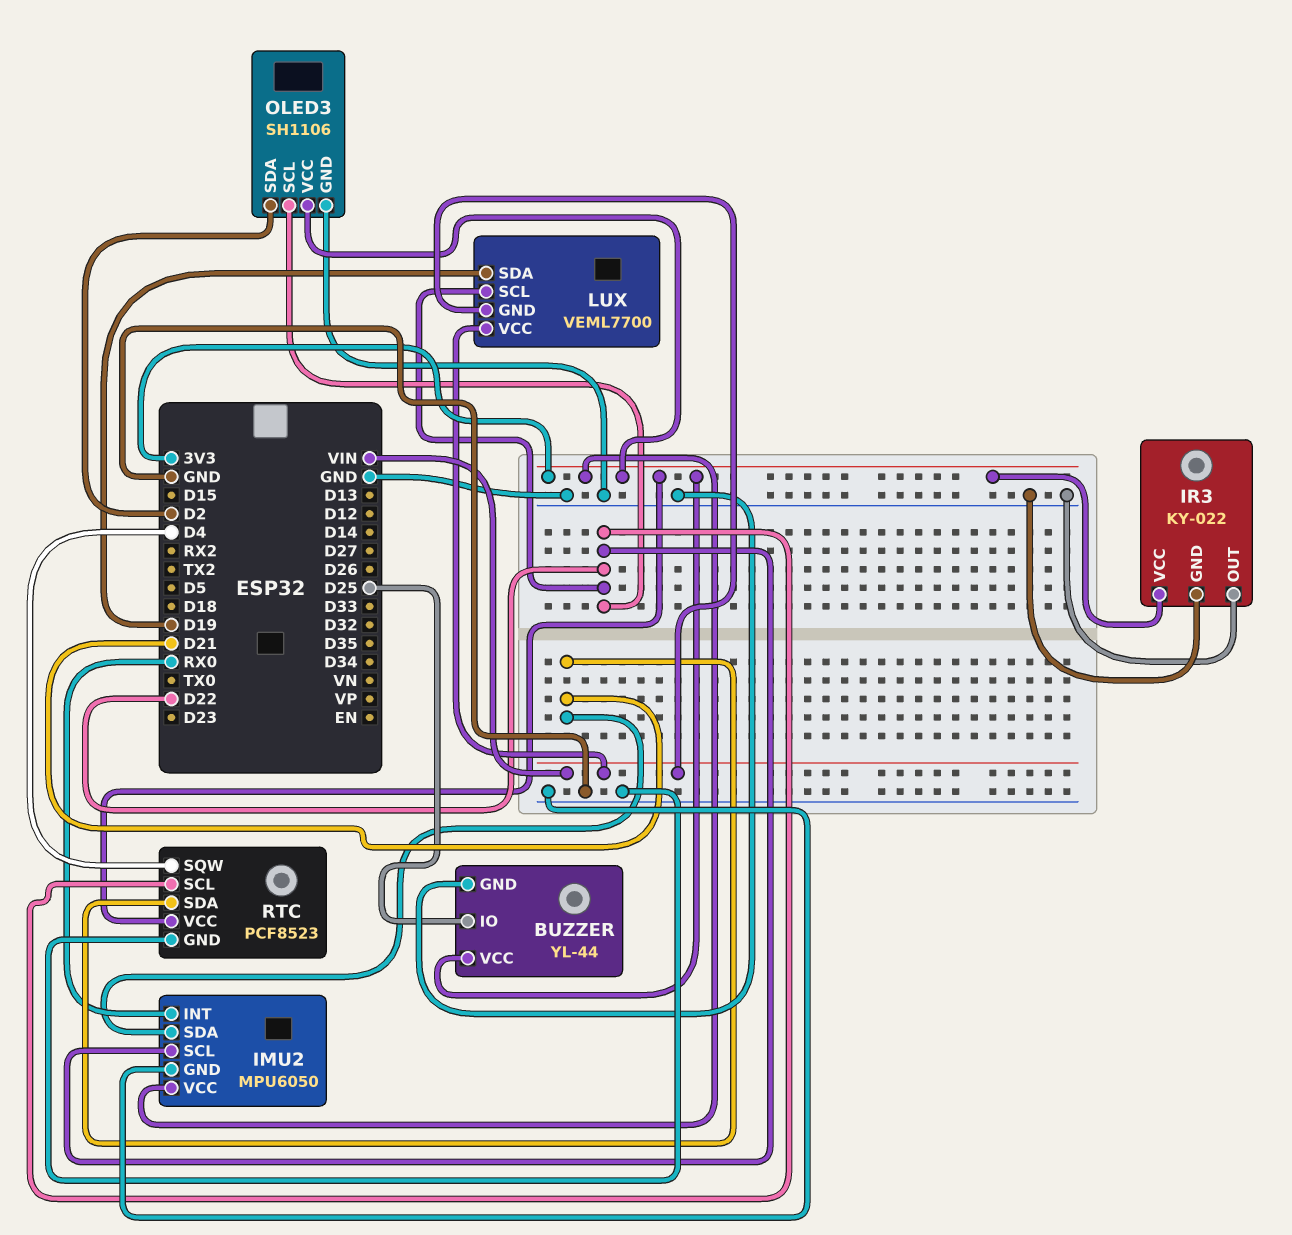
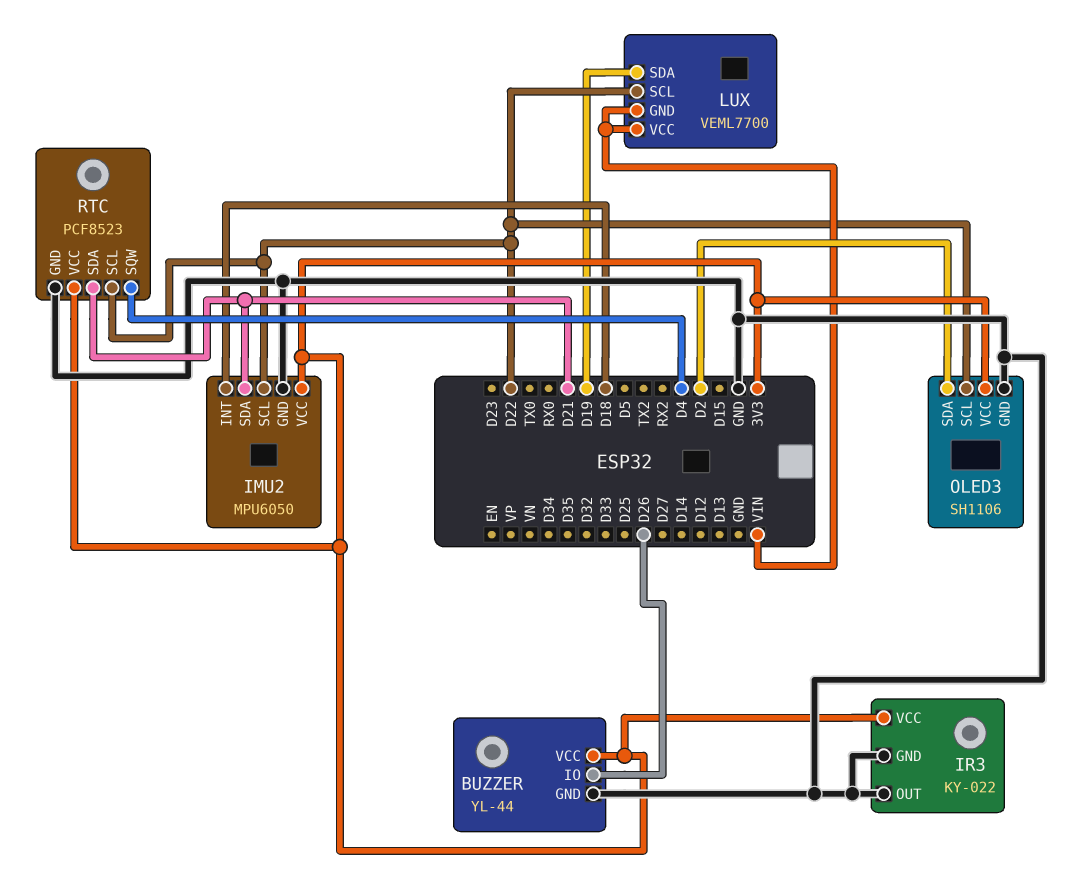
BUZZER pin IO: D25 -> D26
IMU2 pin INT: RX0 -> D18

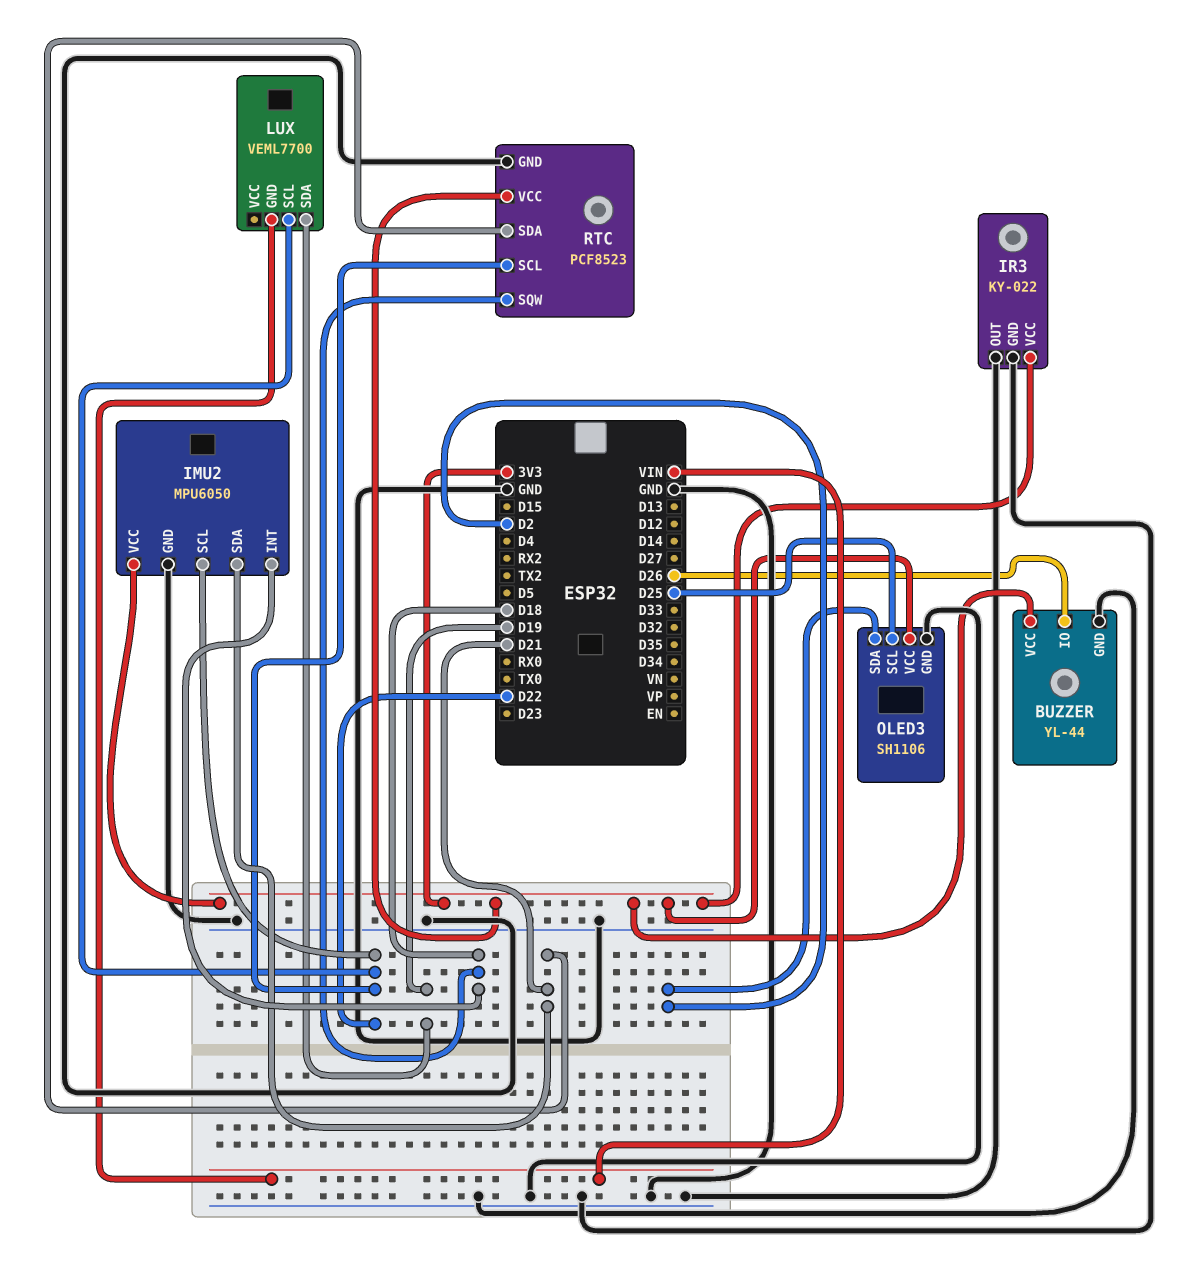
LUX pin VCC: VIN -> none
OLED3 pin SCL: D22 -> D25
RTC pin SQW: D4 -> D18

